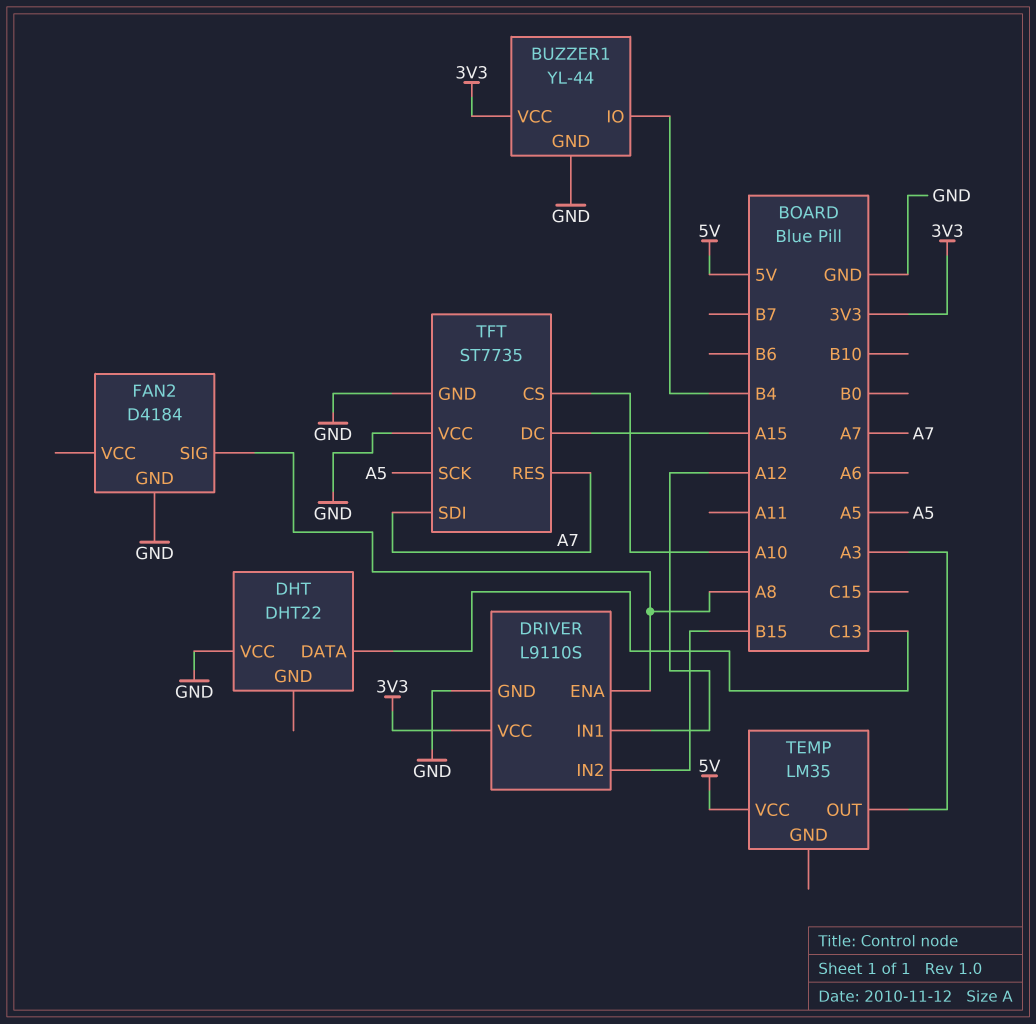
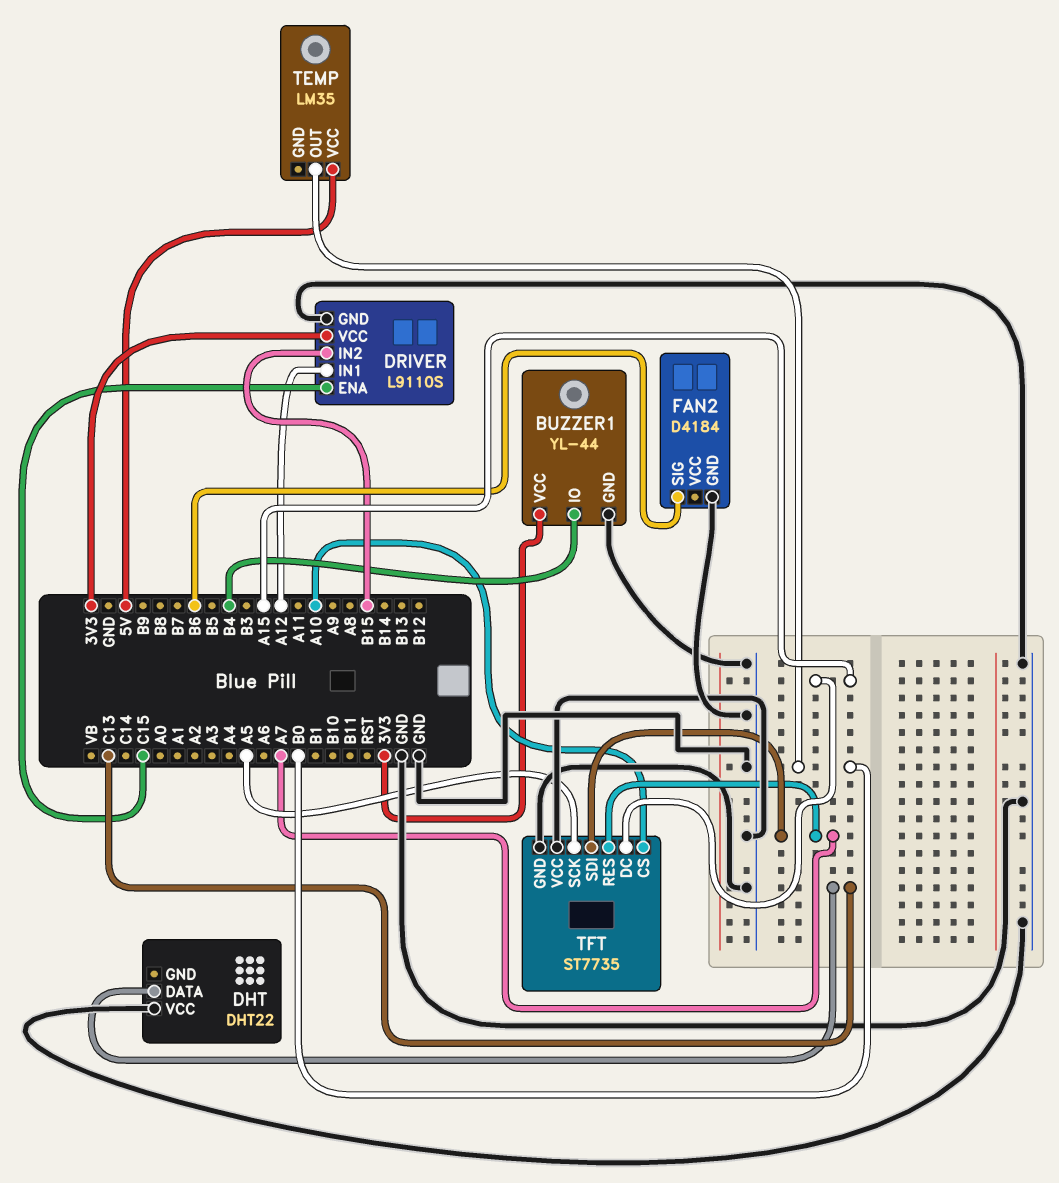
DRIVER pin ENA: A8 -> C15
FAN2 pin SIG: A8 -> B6
TEMP pin OUT: A3 -> B0

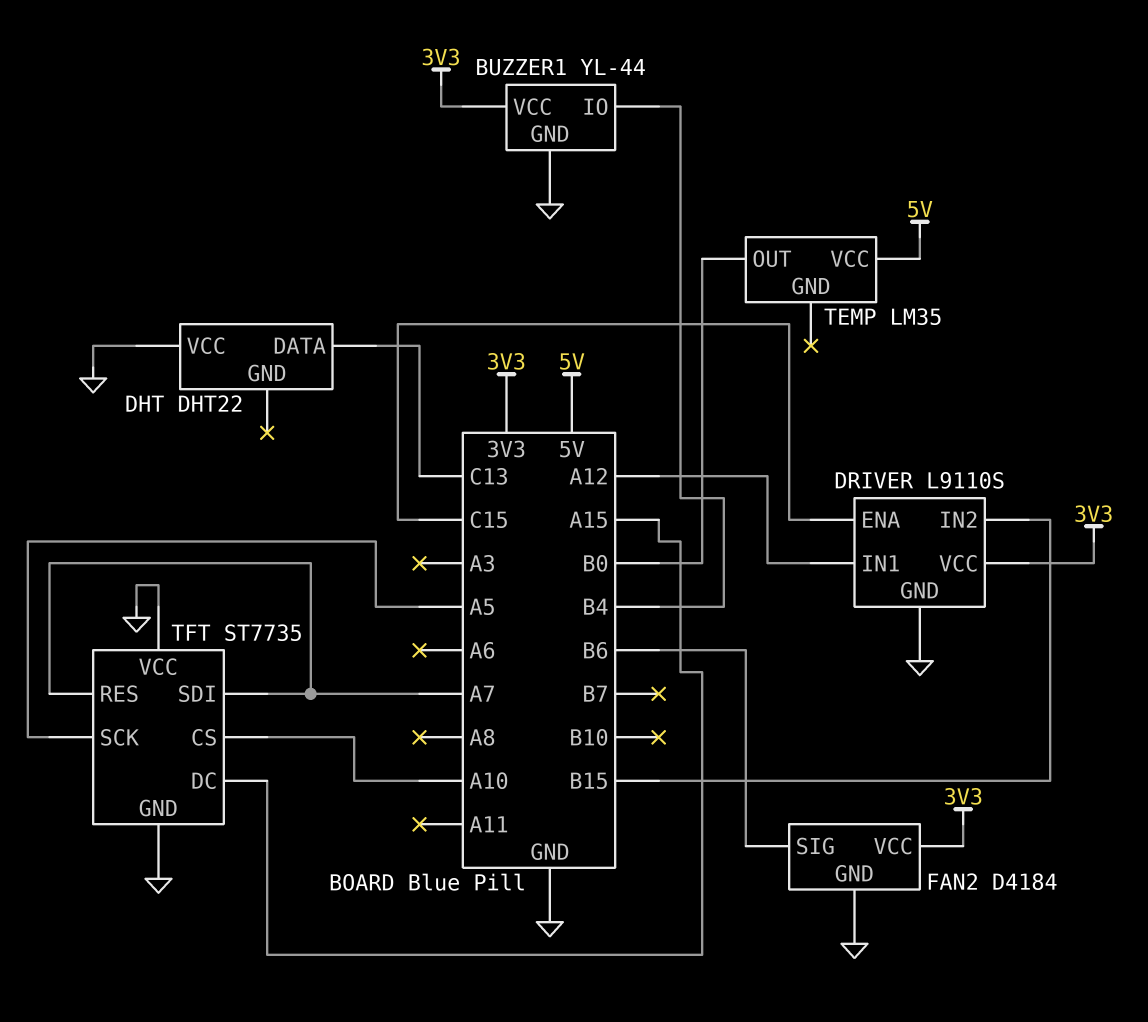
FAN2 pin VCC: none -> 3V3

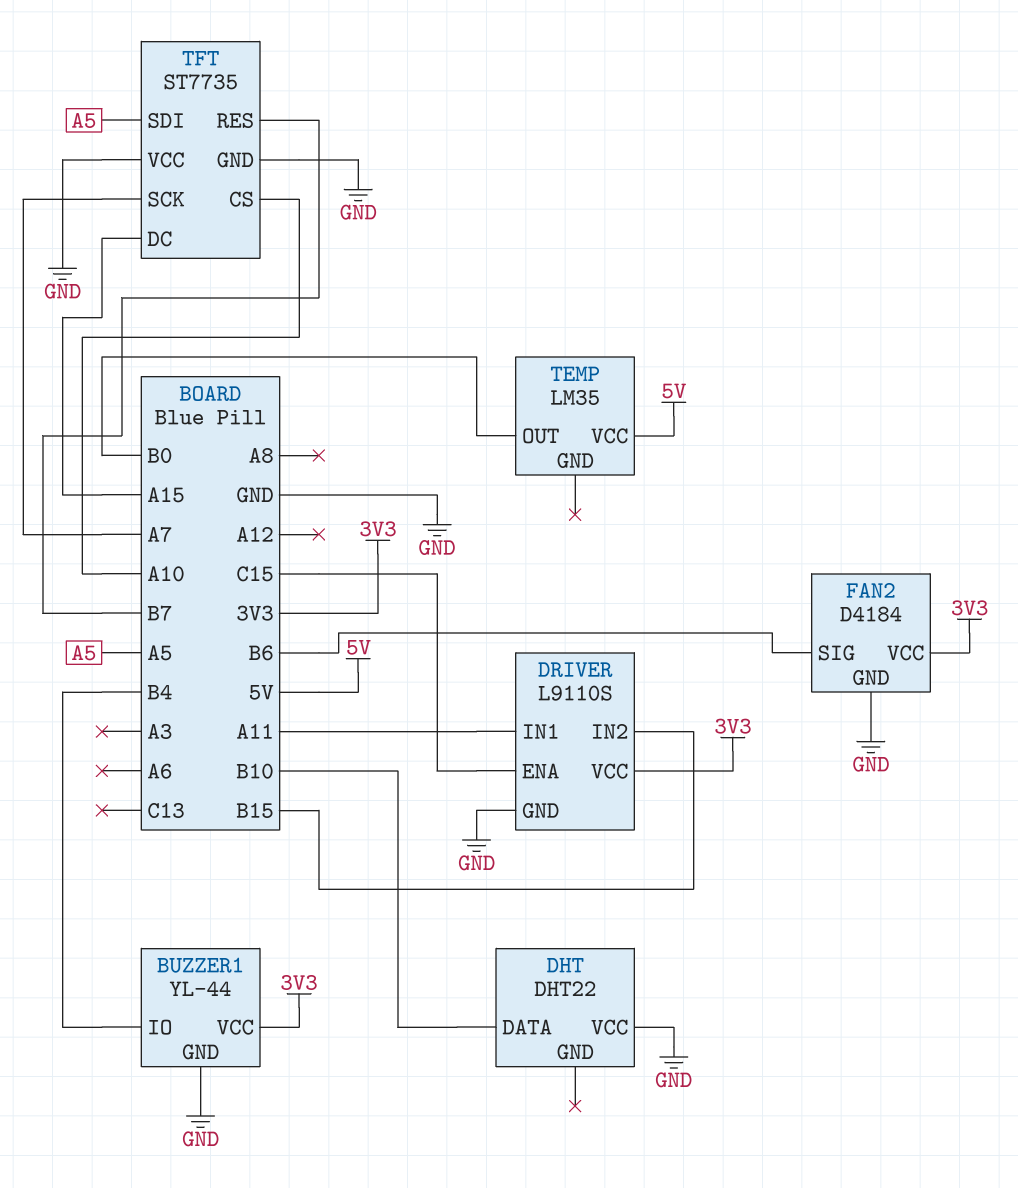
DHT pin DATA: C13 -> B10
DRIVER pin IN1: A12 -> A11
TFT pin RES: A7 -> B7
TFT pin SCK: A5 -> A7
TFT pin SDI: A7 -> A5

